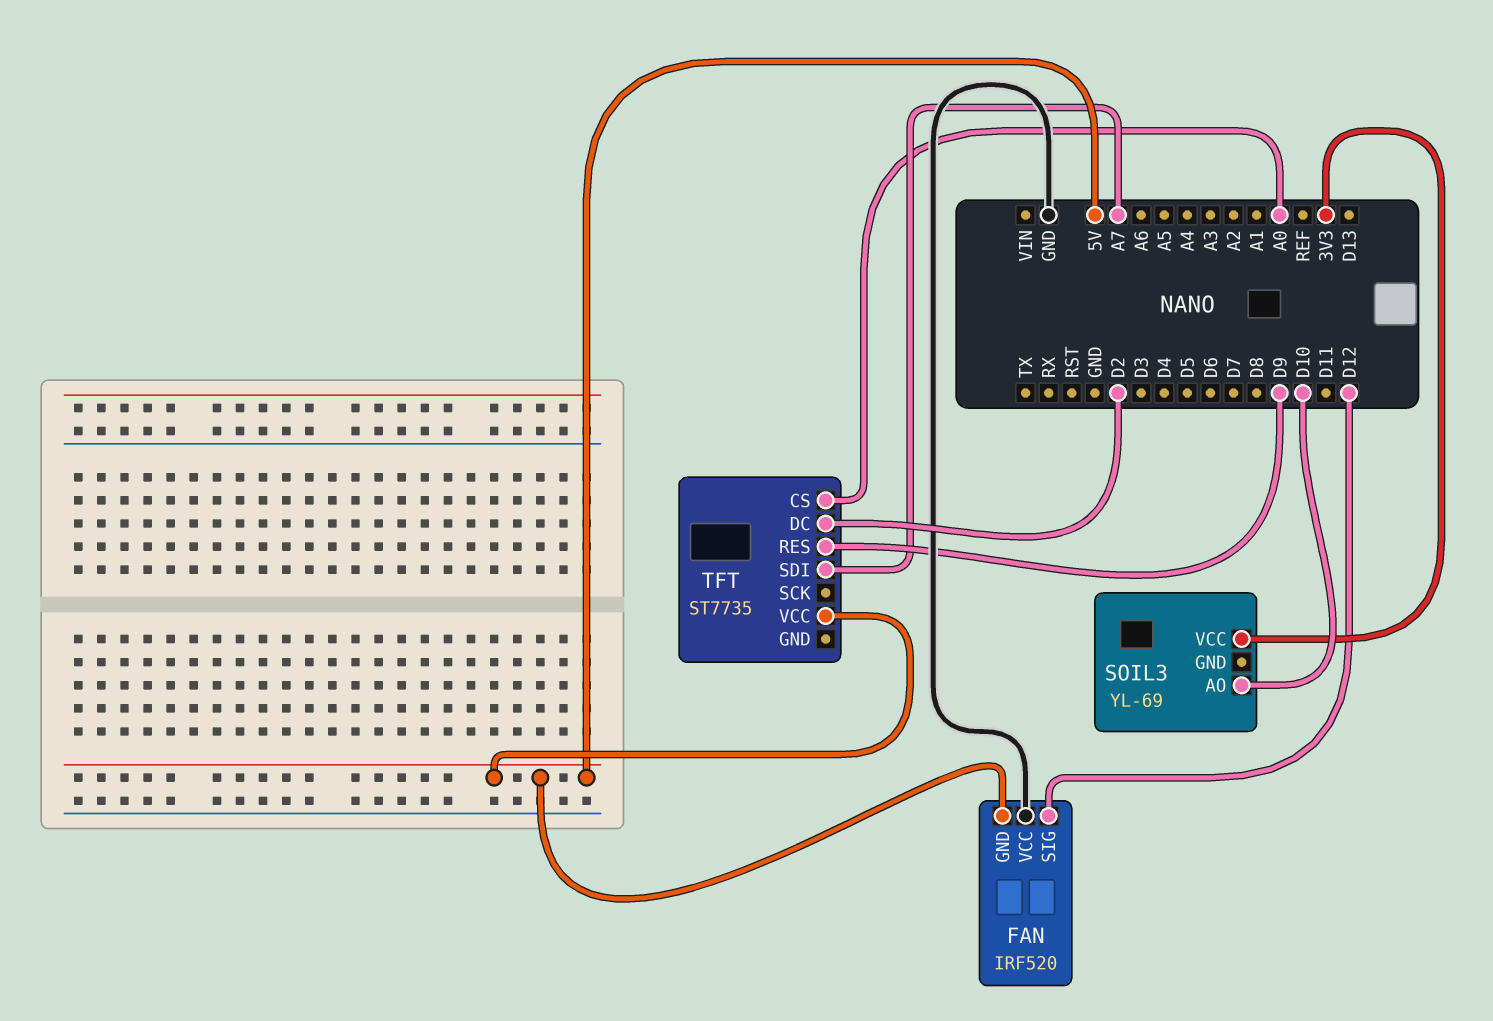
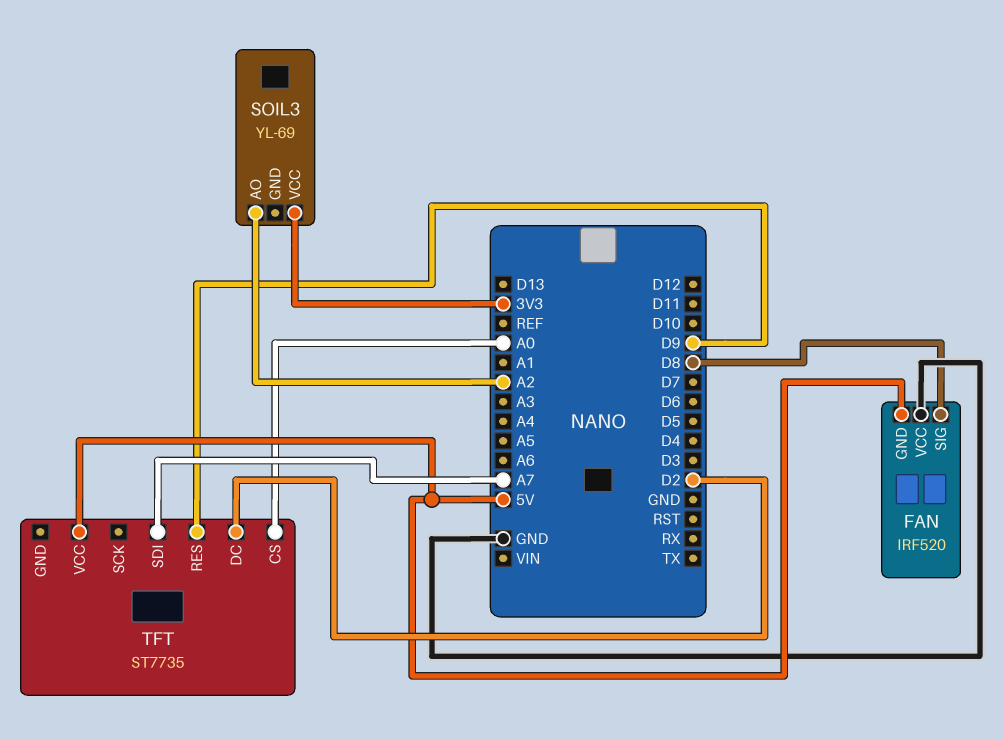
FAN pin SIG: D12 -> D8
SOIL3 pin AO: D10 -> A2

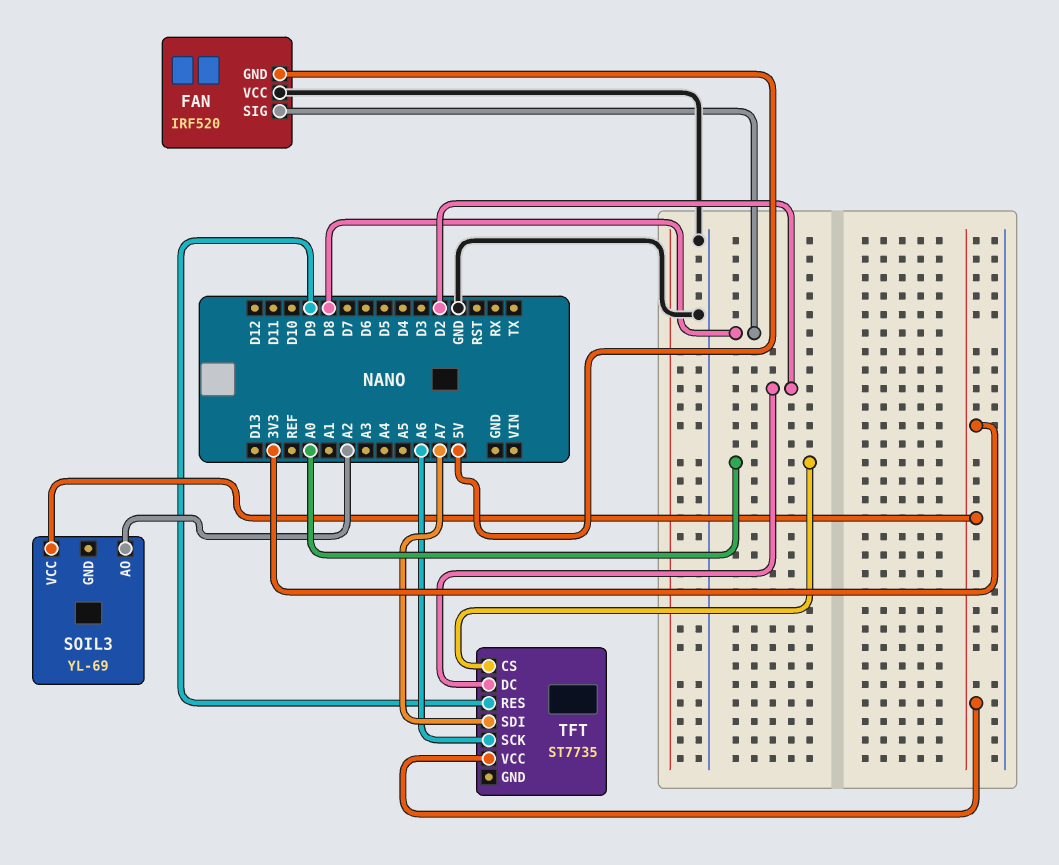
TFT pin SCK: none -> A6
TFT pin VCC: 5V -> 3V3

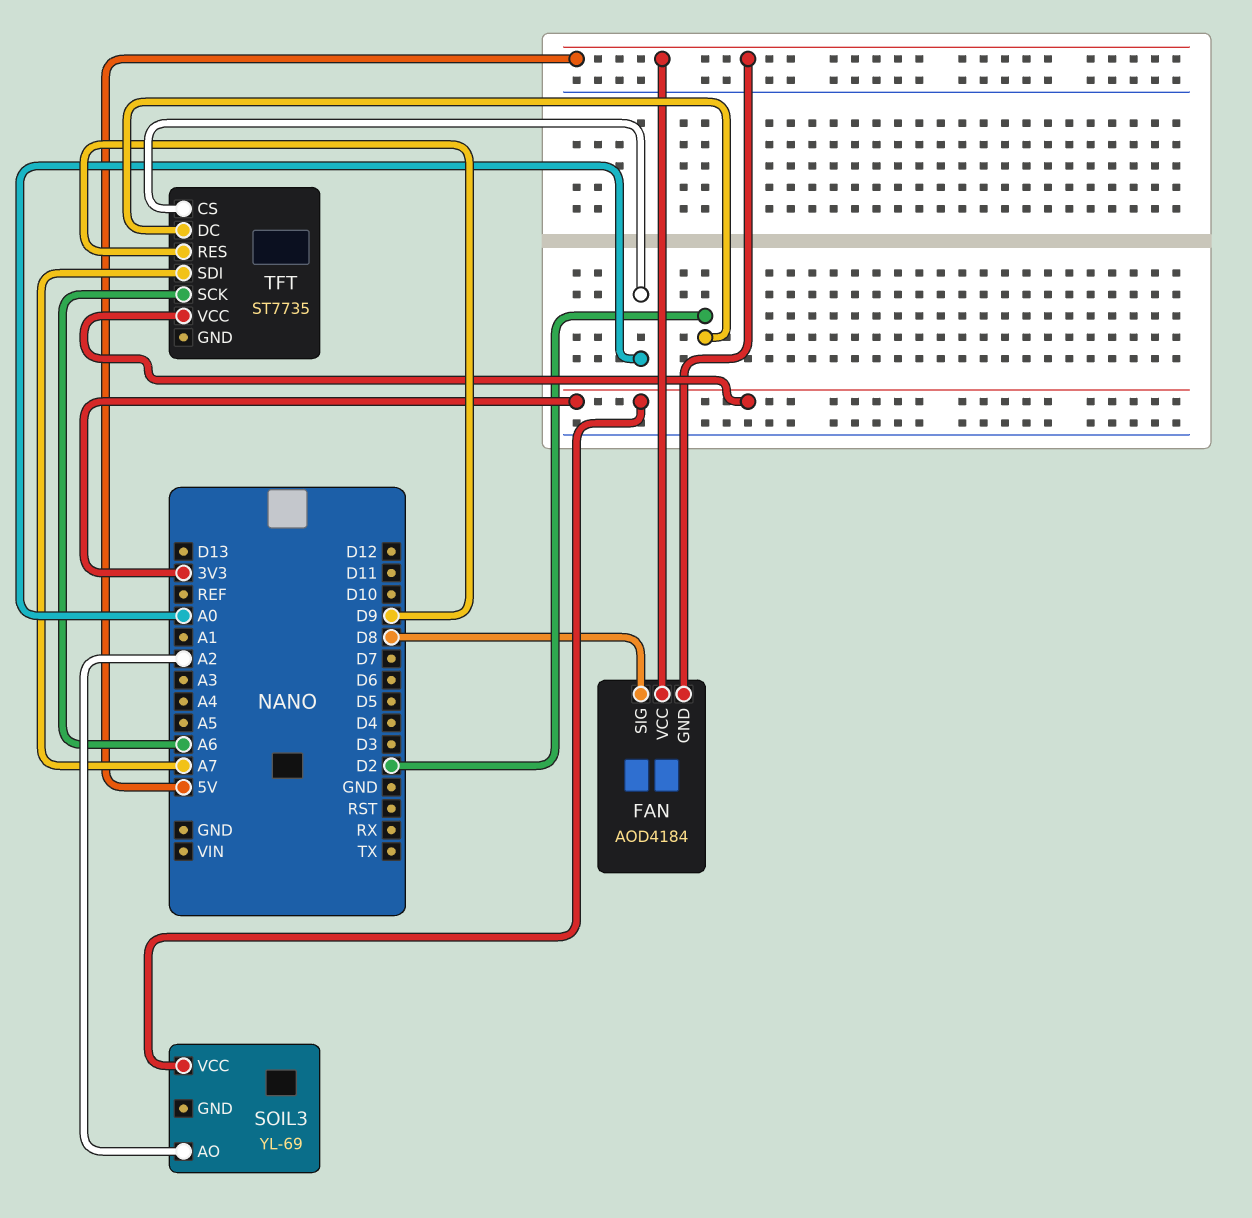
FAN: IRF520 -> AOD4184
FAN pin VCC: GND -> 5V

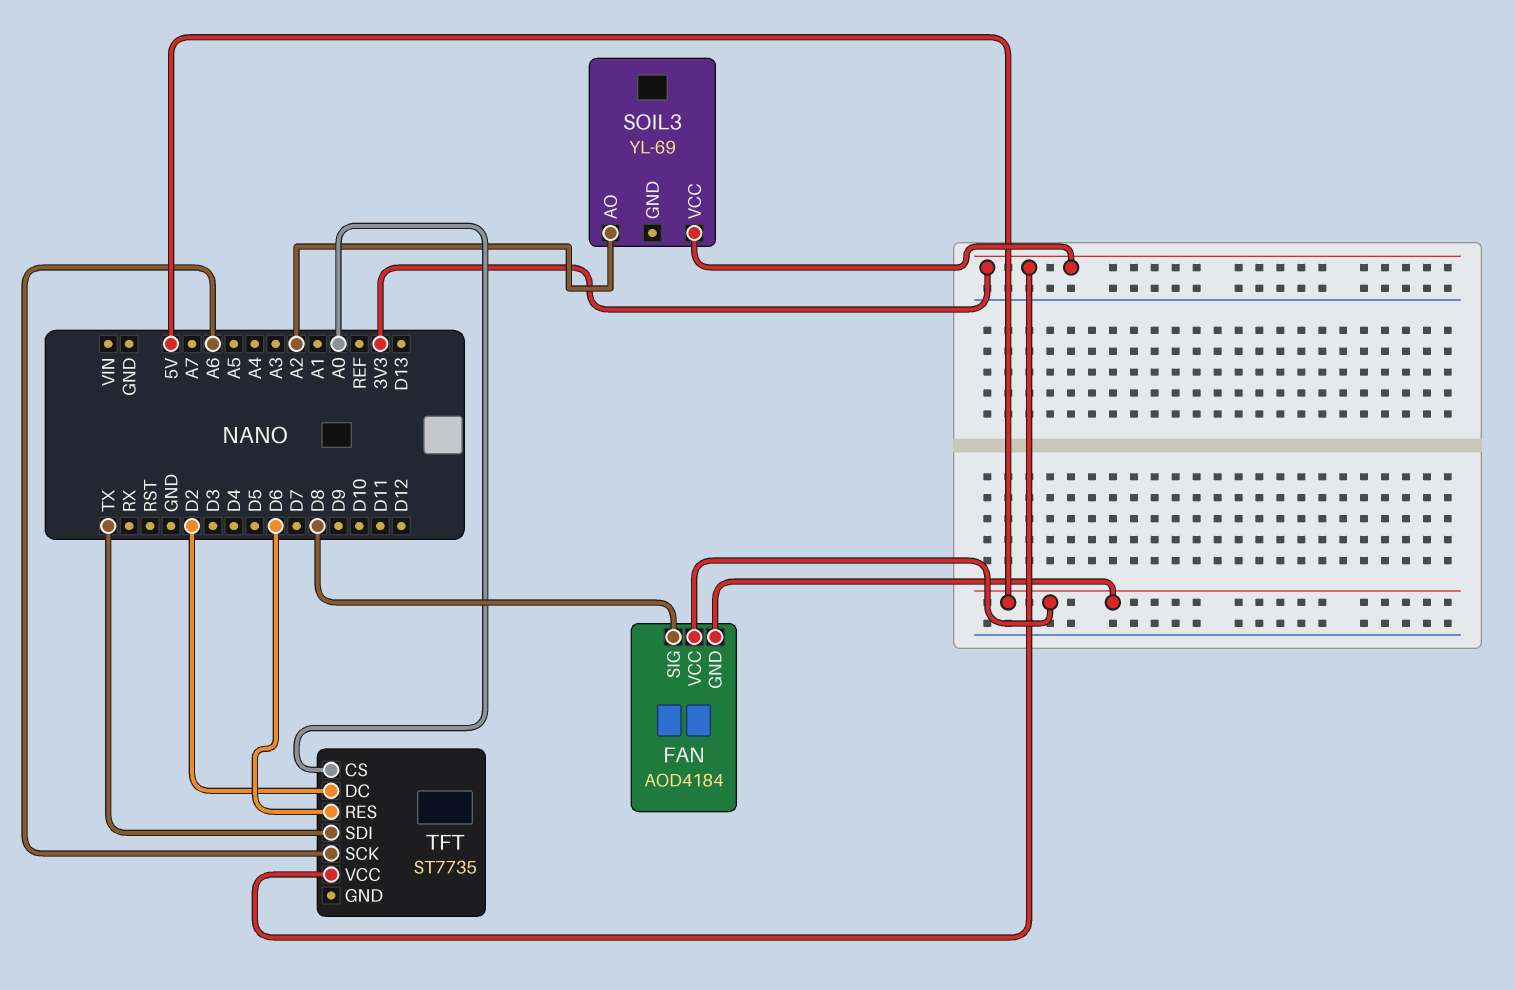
TFT pin RES: D9 -> D6
TFT pin SDI: A7 -> TX

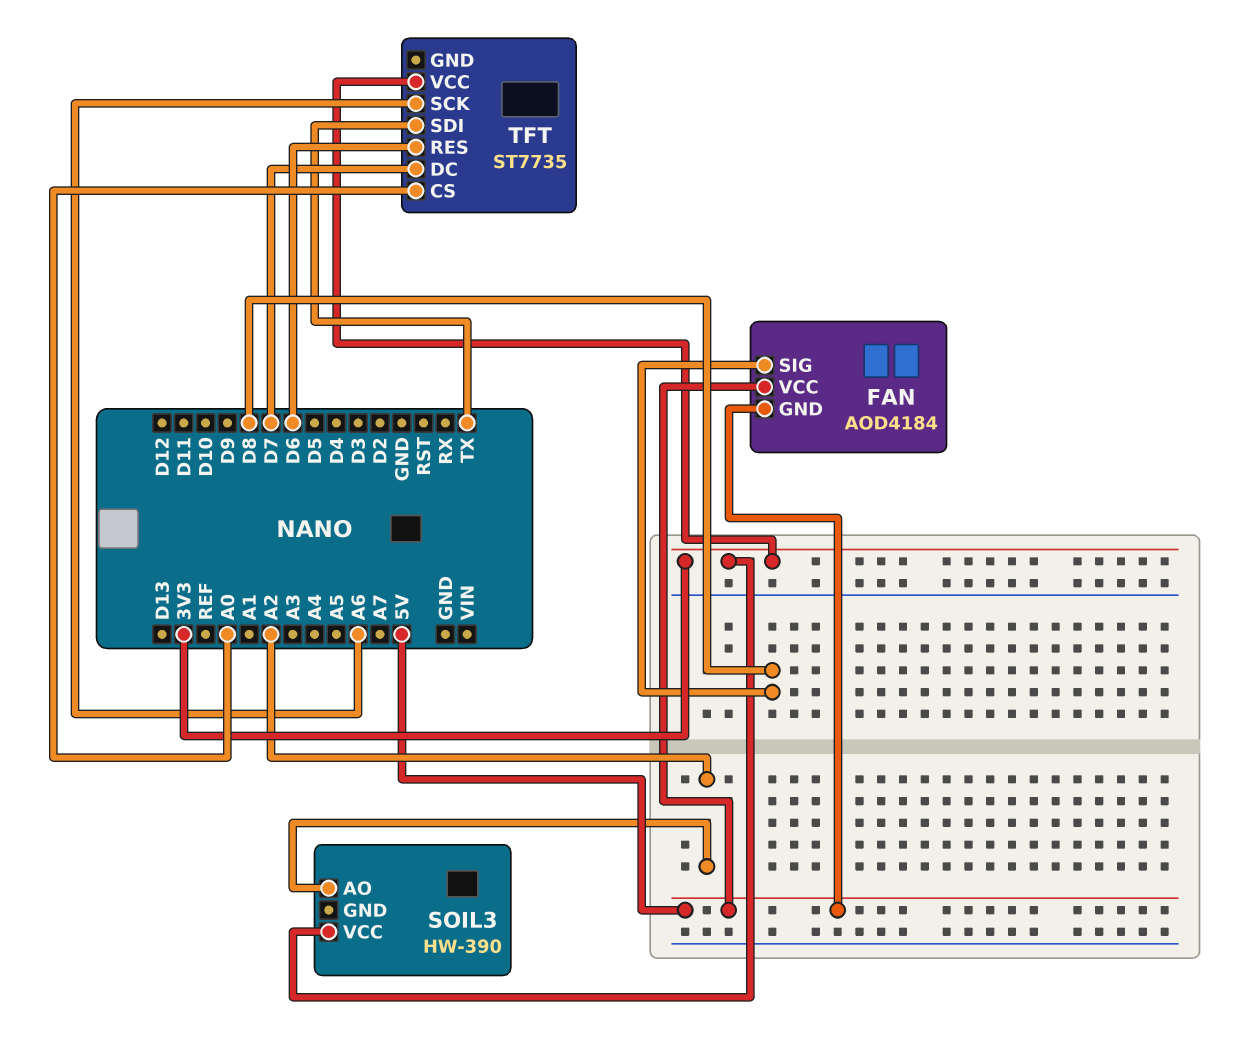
SOIL3: YL-69 -> HW-390
TFT pin DC: D2 -> D7

